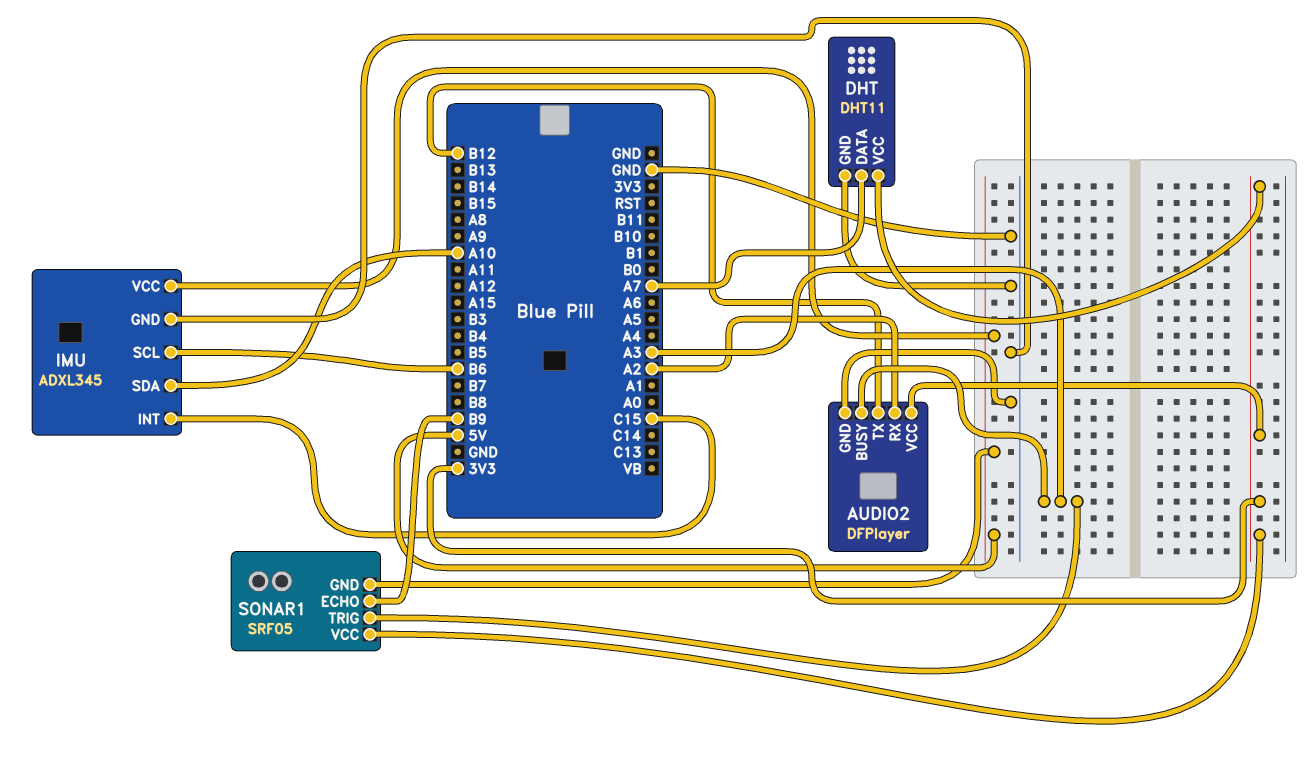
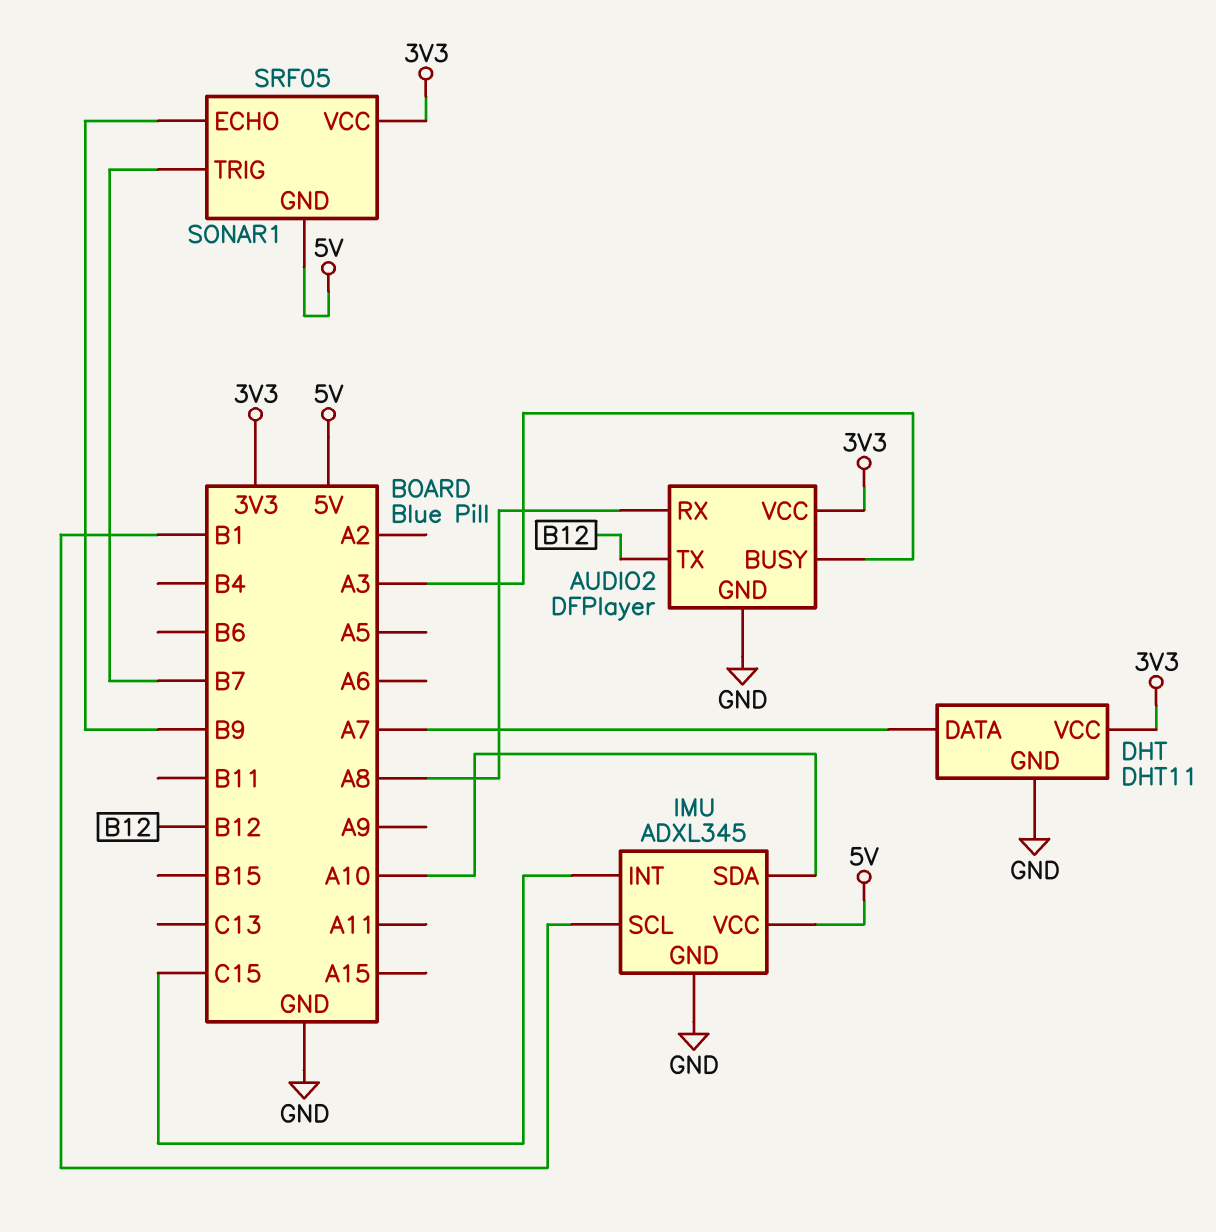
AUDIO2 pin RX: A2 -> A8
IMU pin SCL: B6 -> B1
SONAR1 pin TRIG: A3 -> B7

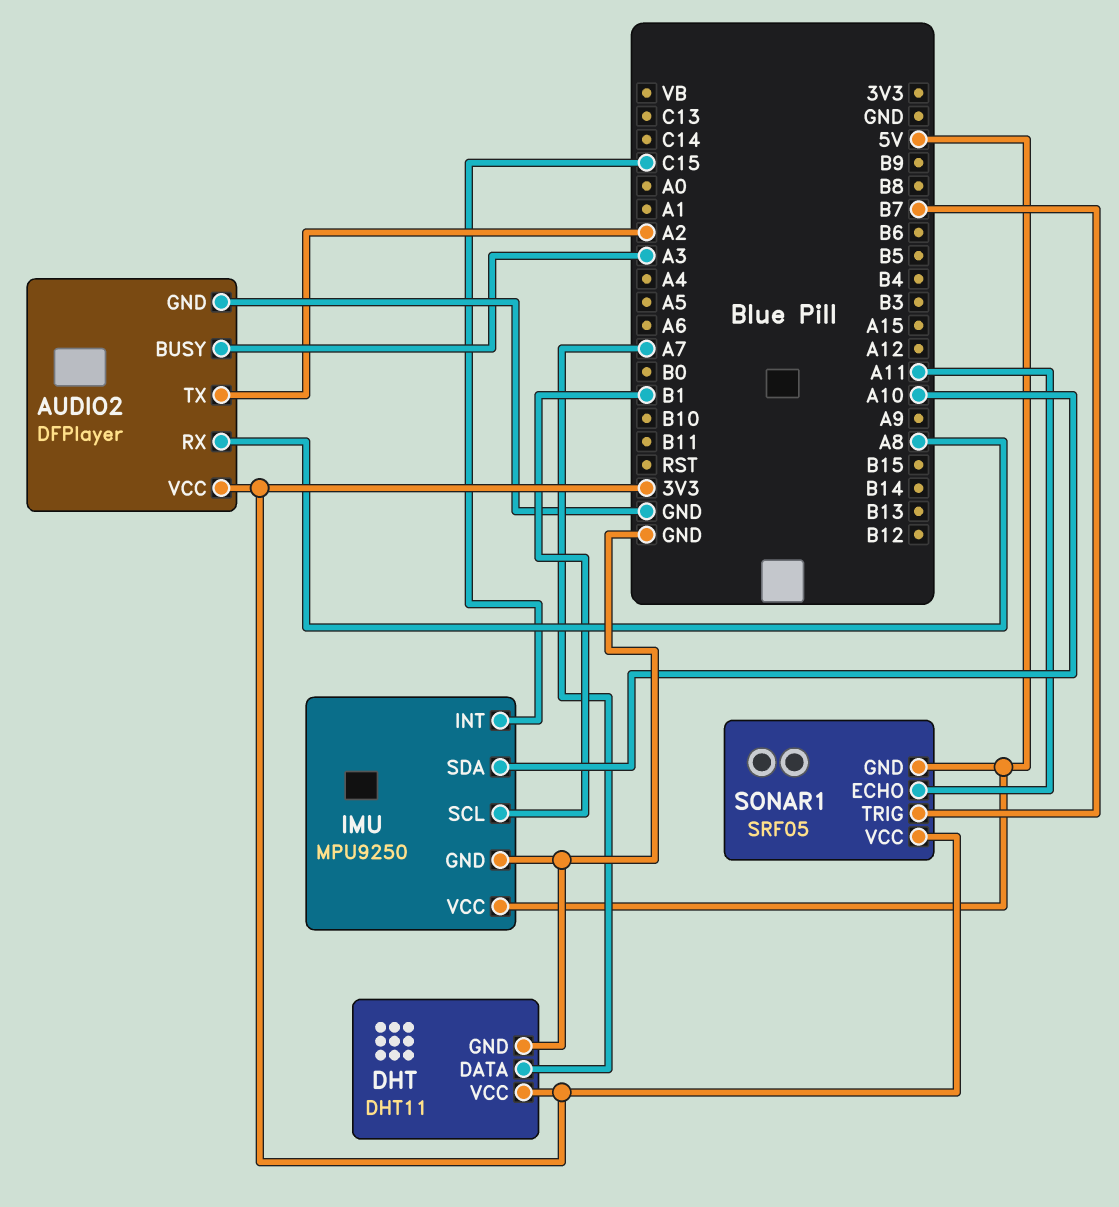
AUDIO2 pin TX: B12 -> A2
IMU: ADXL345 -> MPU9250
SONAR1 pin ECHO: B9 -> A11

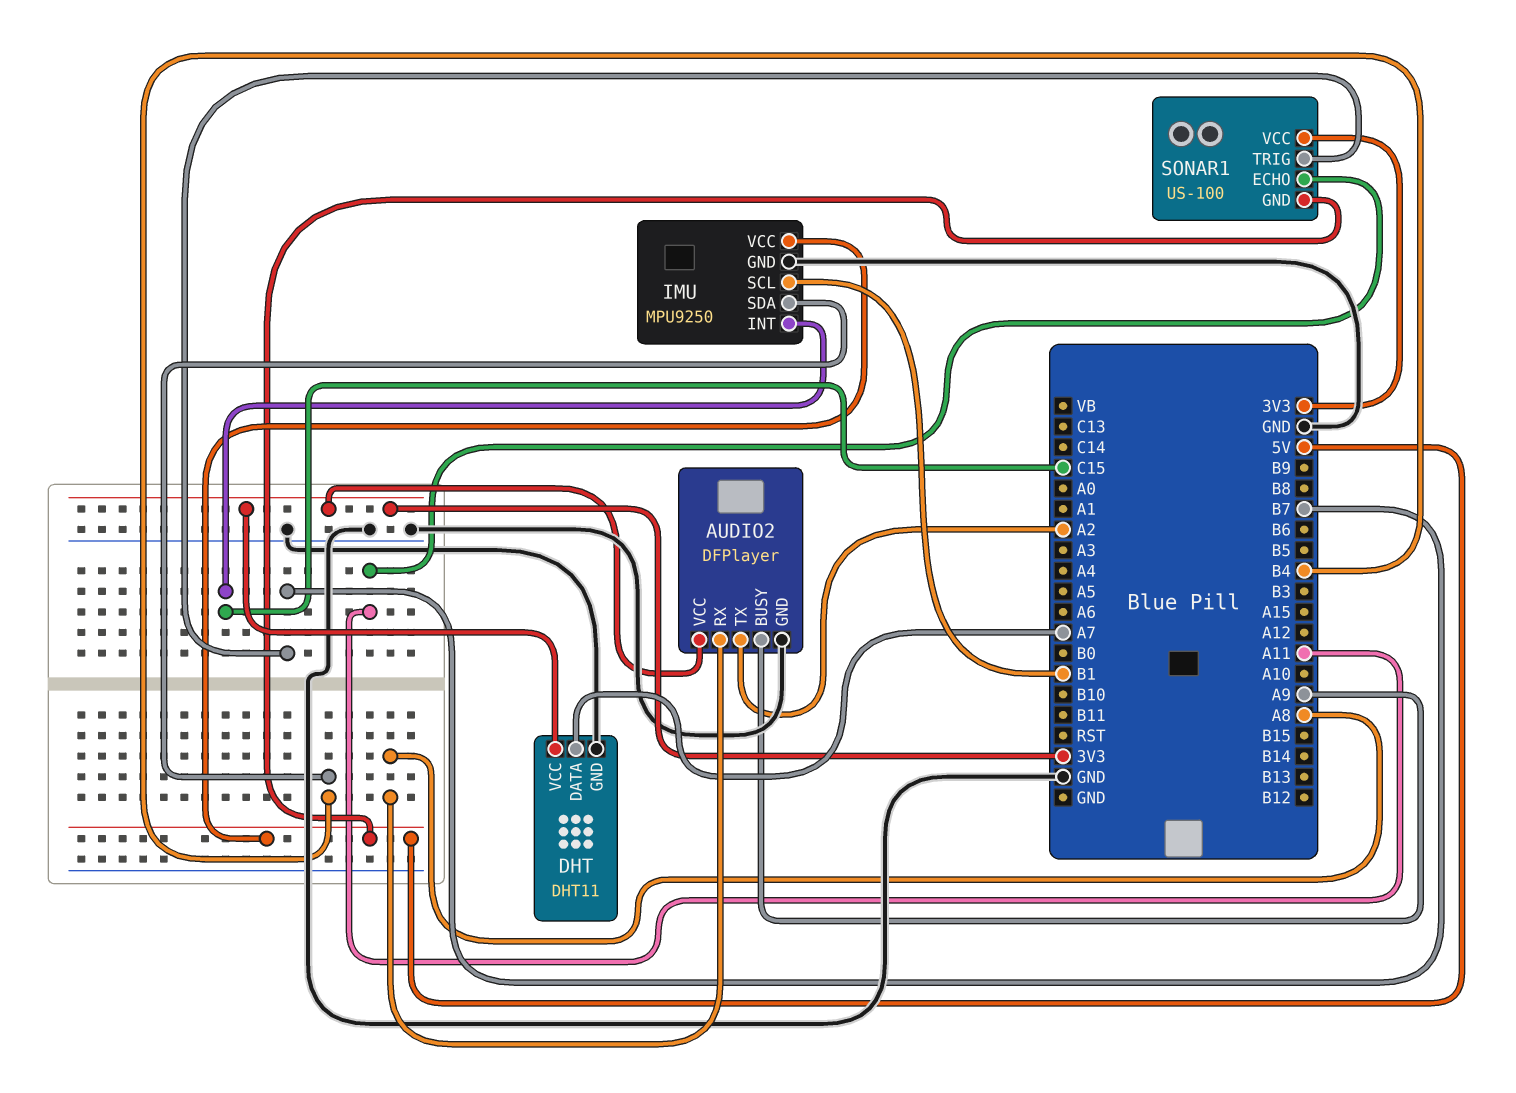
AUDIO2 pin BUSY: A3 -> A9
IMU pin SDA: A10 -> B4
SONAR1: SRF05 -> US-100

